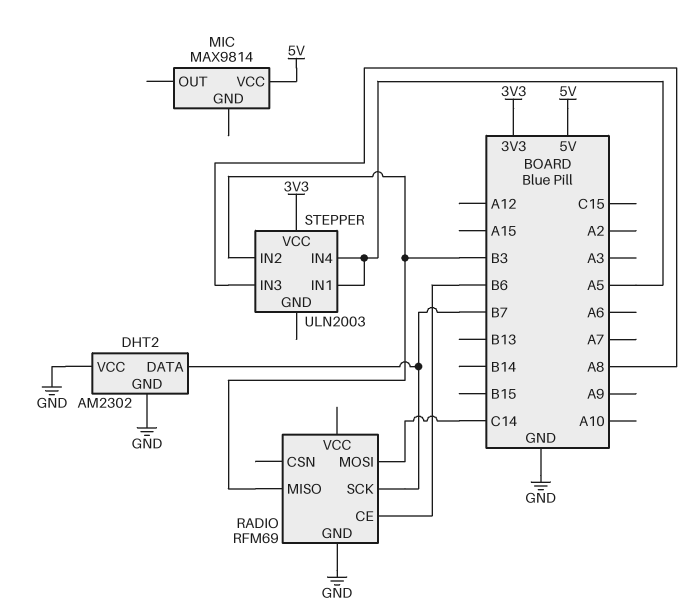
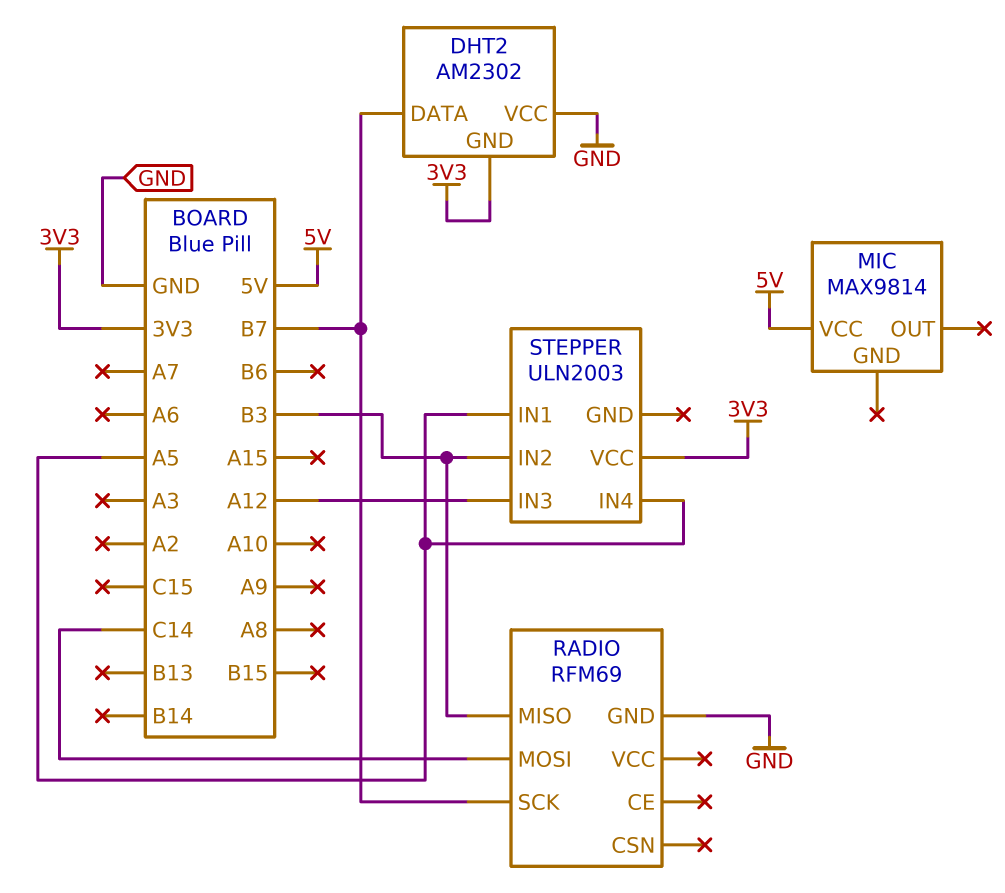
DHT2 pin GND: GND -> 3V3
RADIO pin CE: B6 -> none
STEPPER pin IN3: A8 -> A12

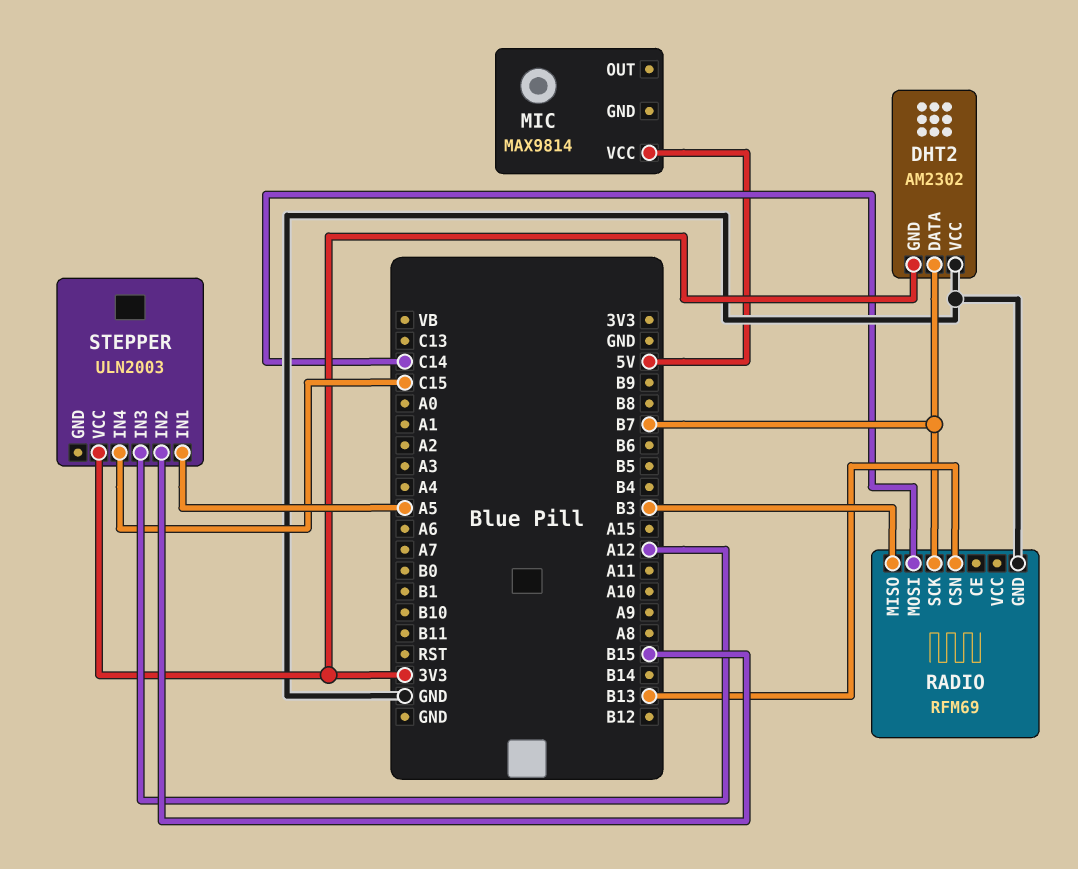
RADIO pin CSN: none -> B13
STEPPER pin IN2: B3 -> B15
STEPPER pin IN4: A5 -> C15

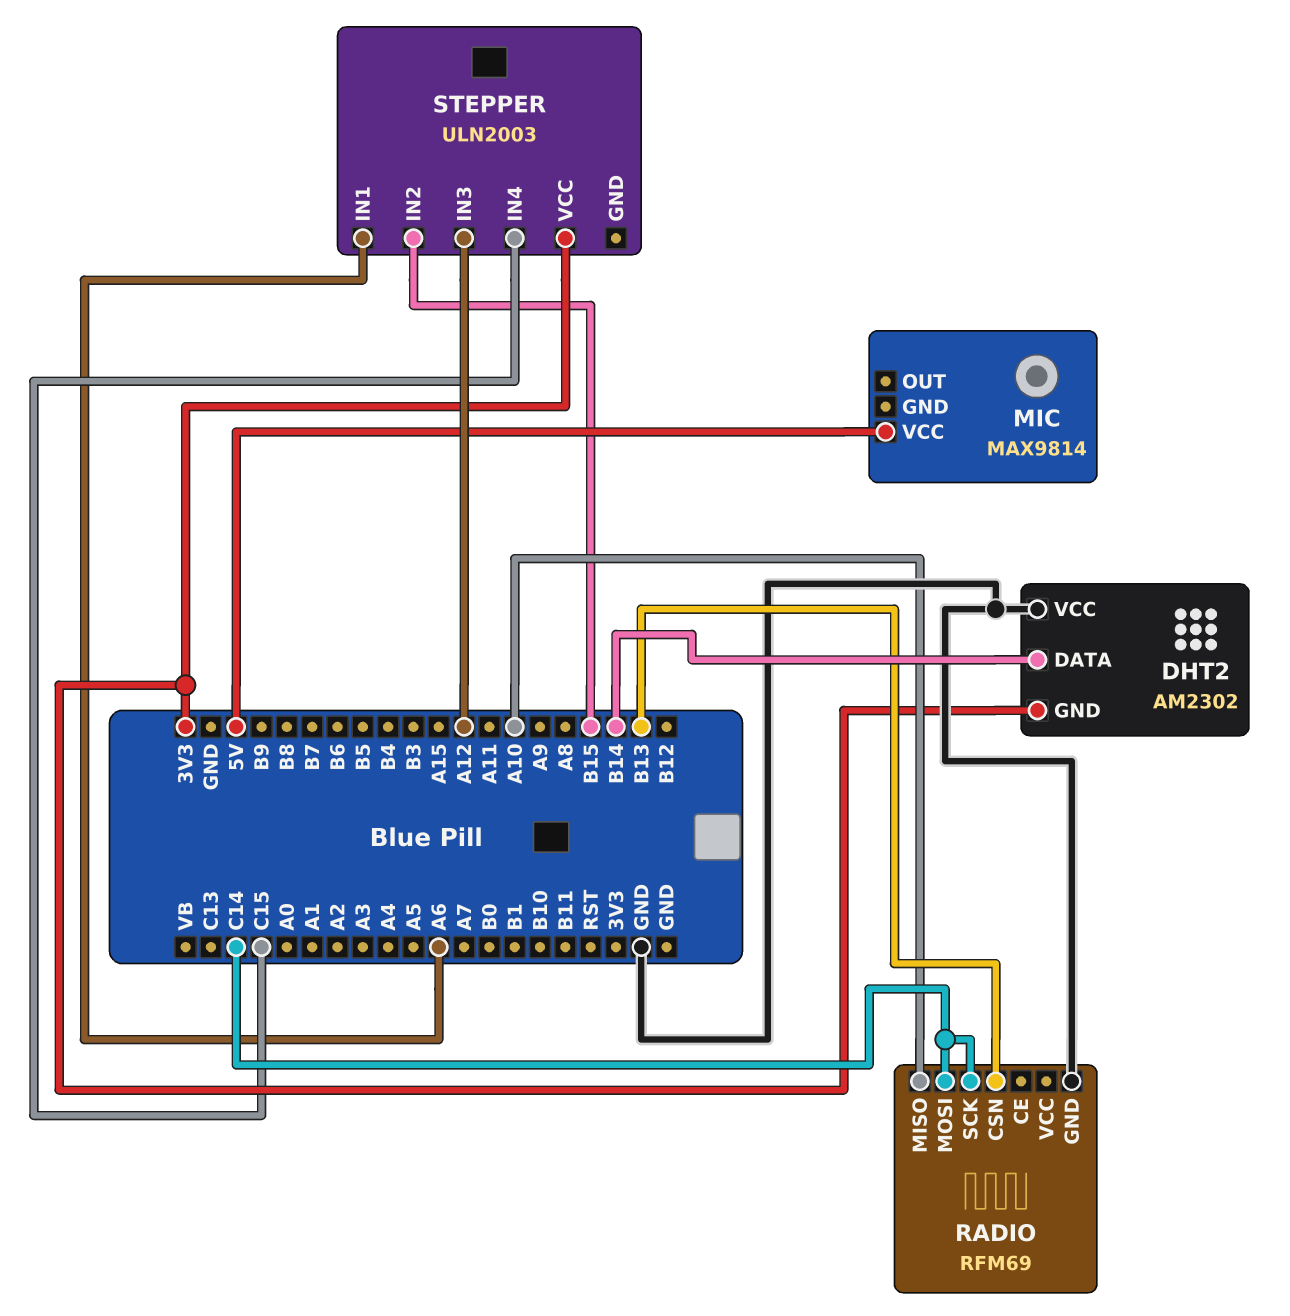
DHT2 pin DATA: B7 -> B14
RADIO pin MISO: B3 -> A10
RADIO pin SCK: B7 -> C14
STEPPER pin IN1: A5 -> A6

